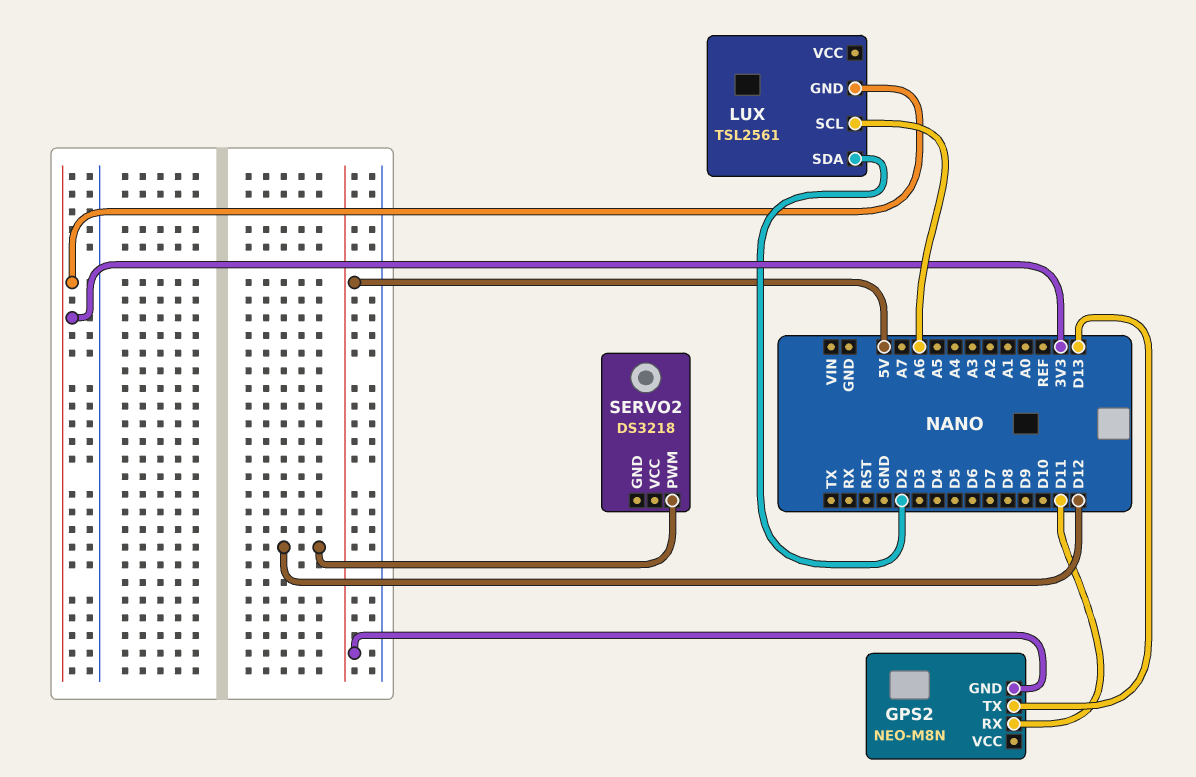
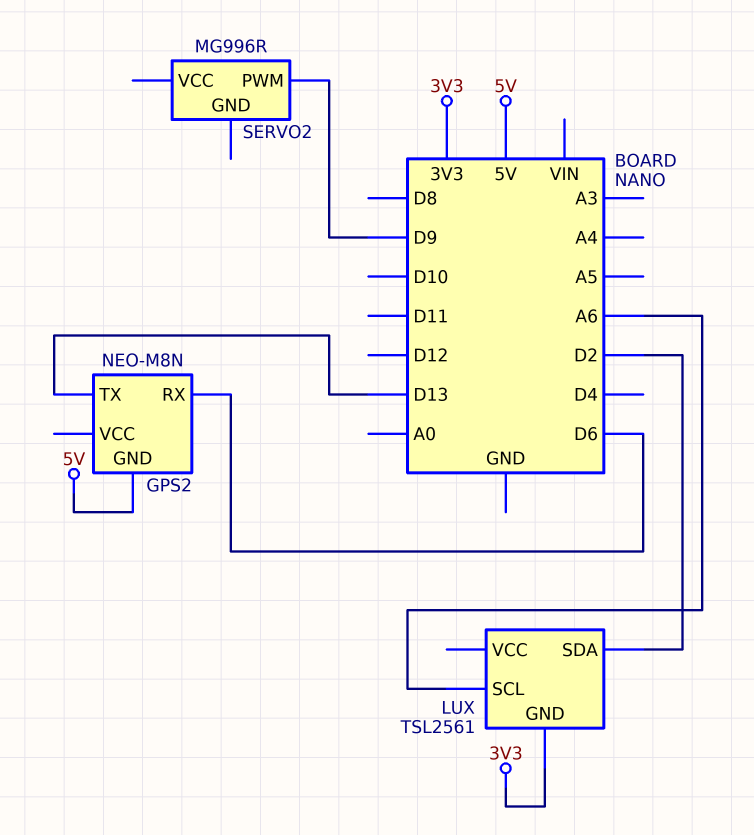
GPS2 pin RX: D11 -> D6
SERVO2: DS3218 -> MG996R
SERVO2 pin PWM: D12 -> D9

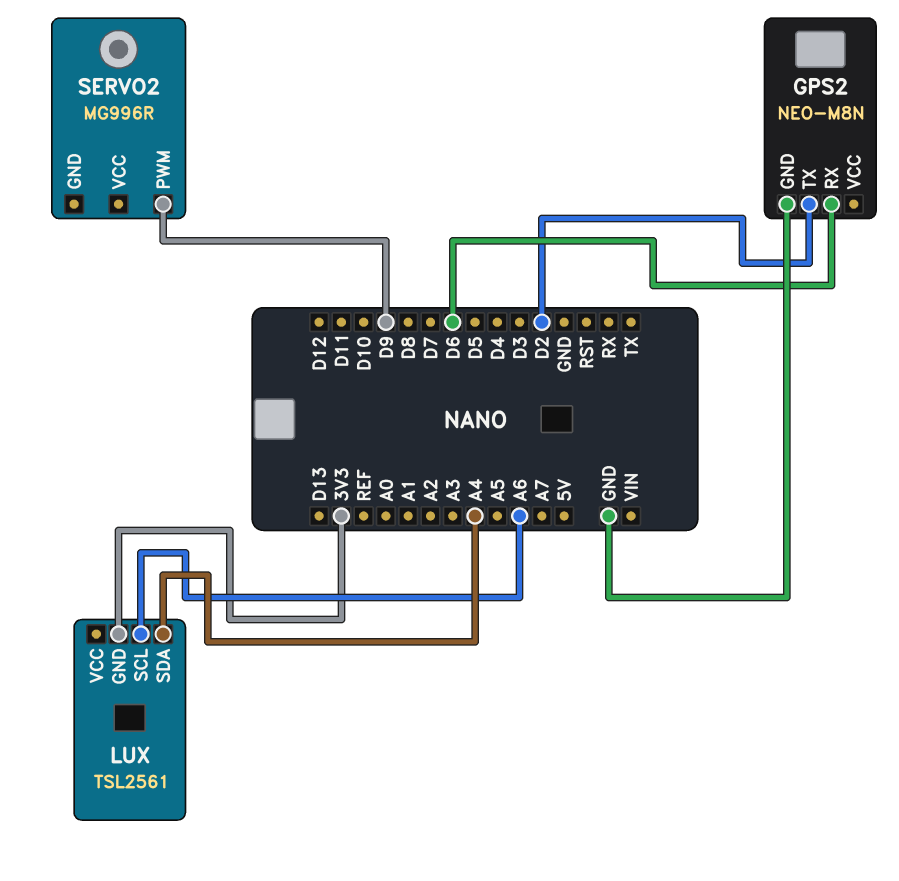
GPS2 pin GND: 5V -> GND
GPS2 pin TX: D13 -> D2
LUX pin SDA: D2 -> A4

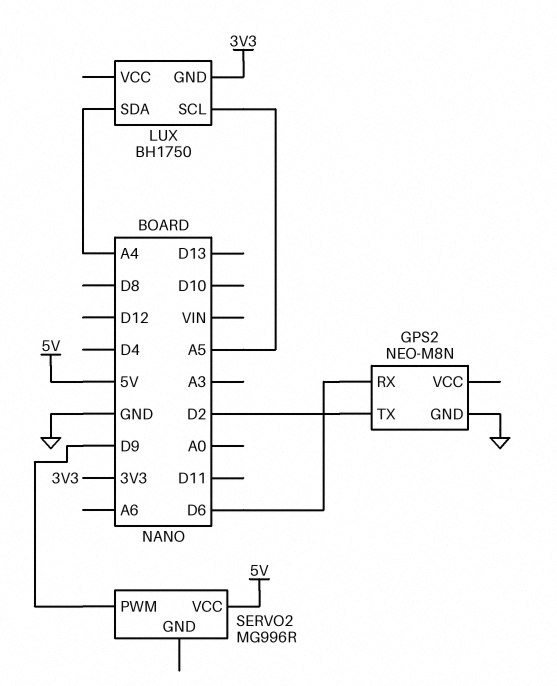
LUX: TSL2561 -> BH1750
LUX pin SCL: A6 -> A5
SERVO2 pin VCC: none -> 5V

